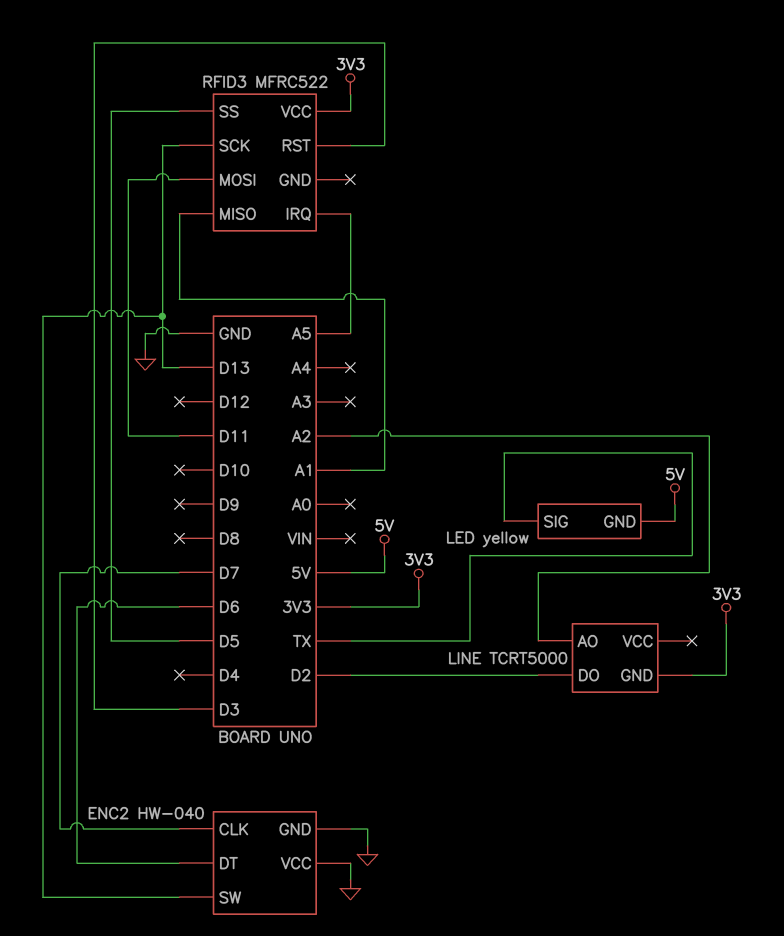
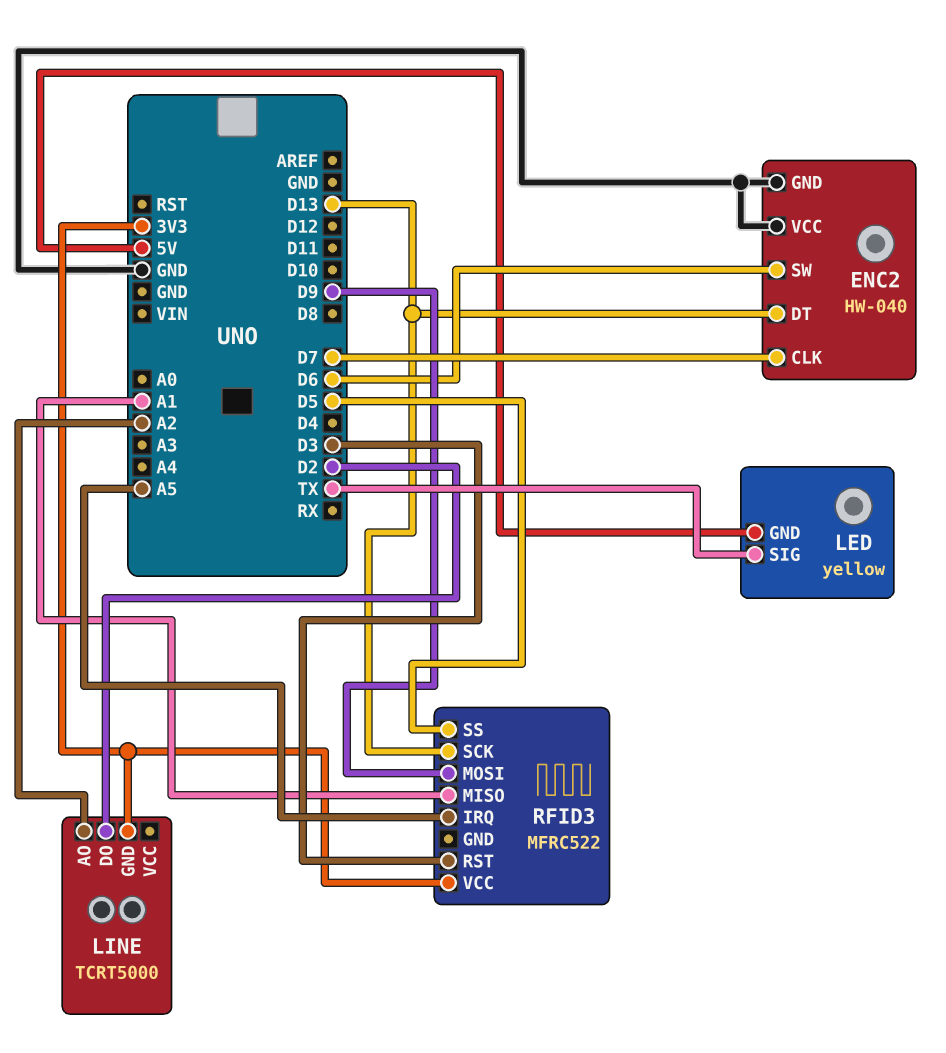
ENC2 pin DT: D6 -> D13
ENC2 pin SW: D13 -> D6
RFID3 pin MOSI: D11 -> D9

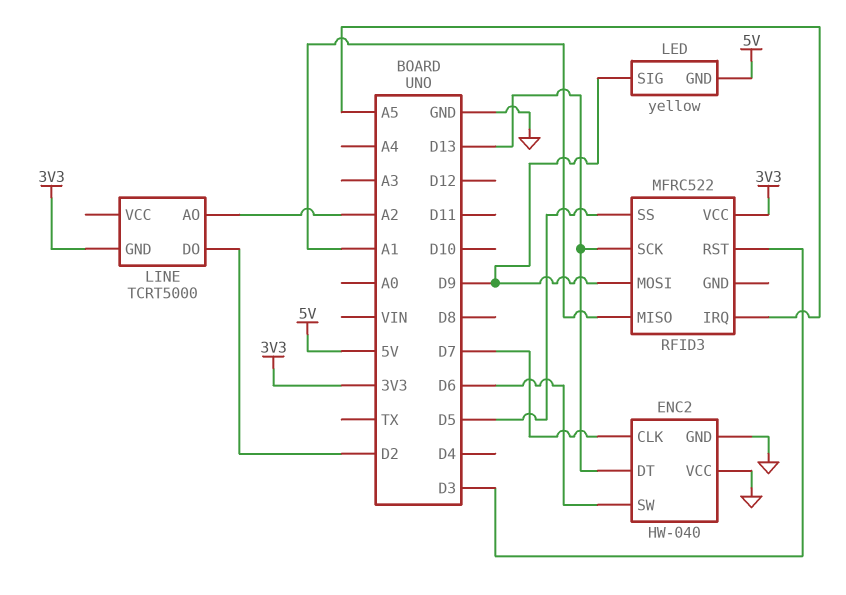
LED pin SIG: TX -> D9

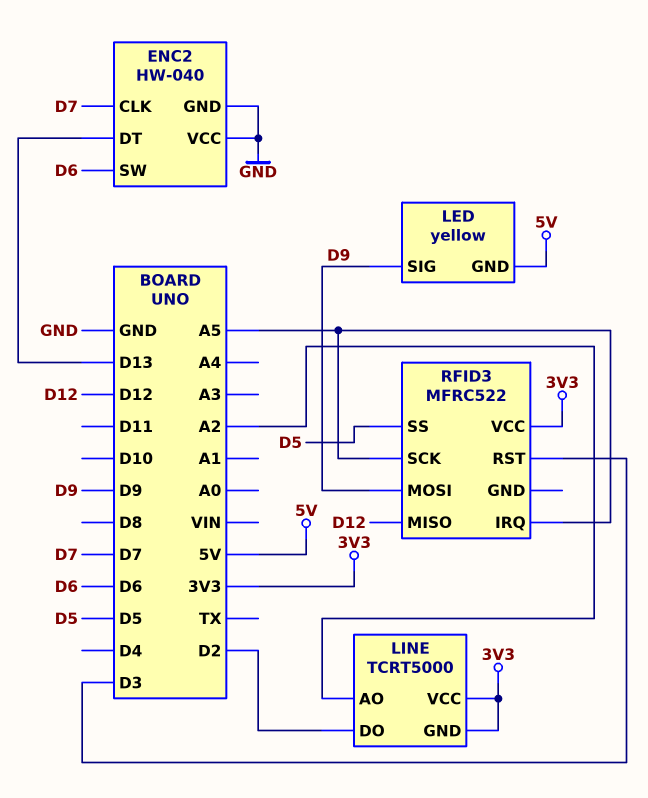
LINE pin VCC: none -> 3V3
RFID3 pin MISO: A1 -> D12
RFID3 pin SCK: D13 -> A5

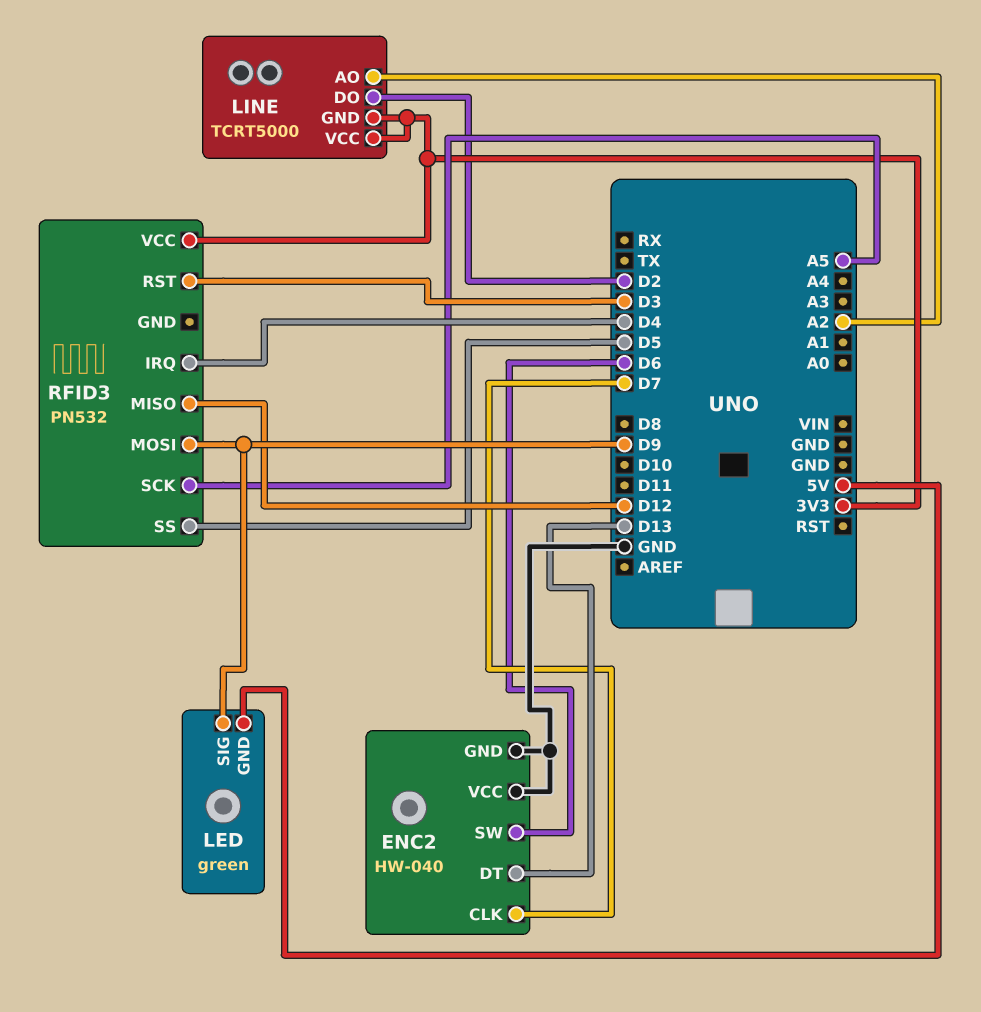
LED: yellow -> green
RFID3: MFRC522 -> PN532
RFID3 pin IRQ: A5 -> D4

